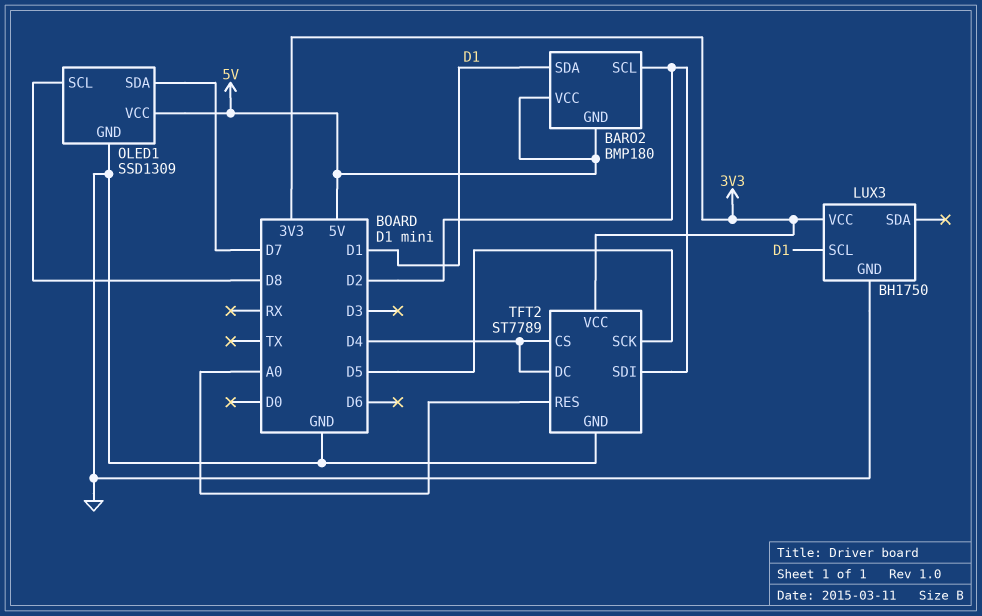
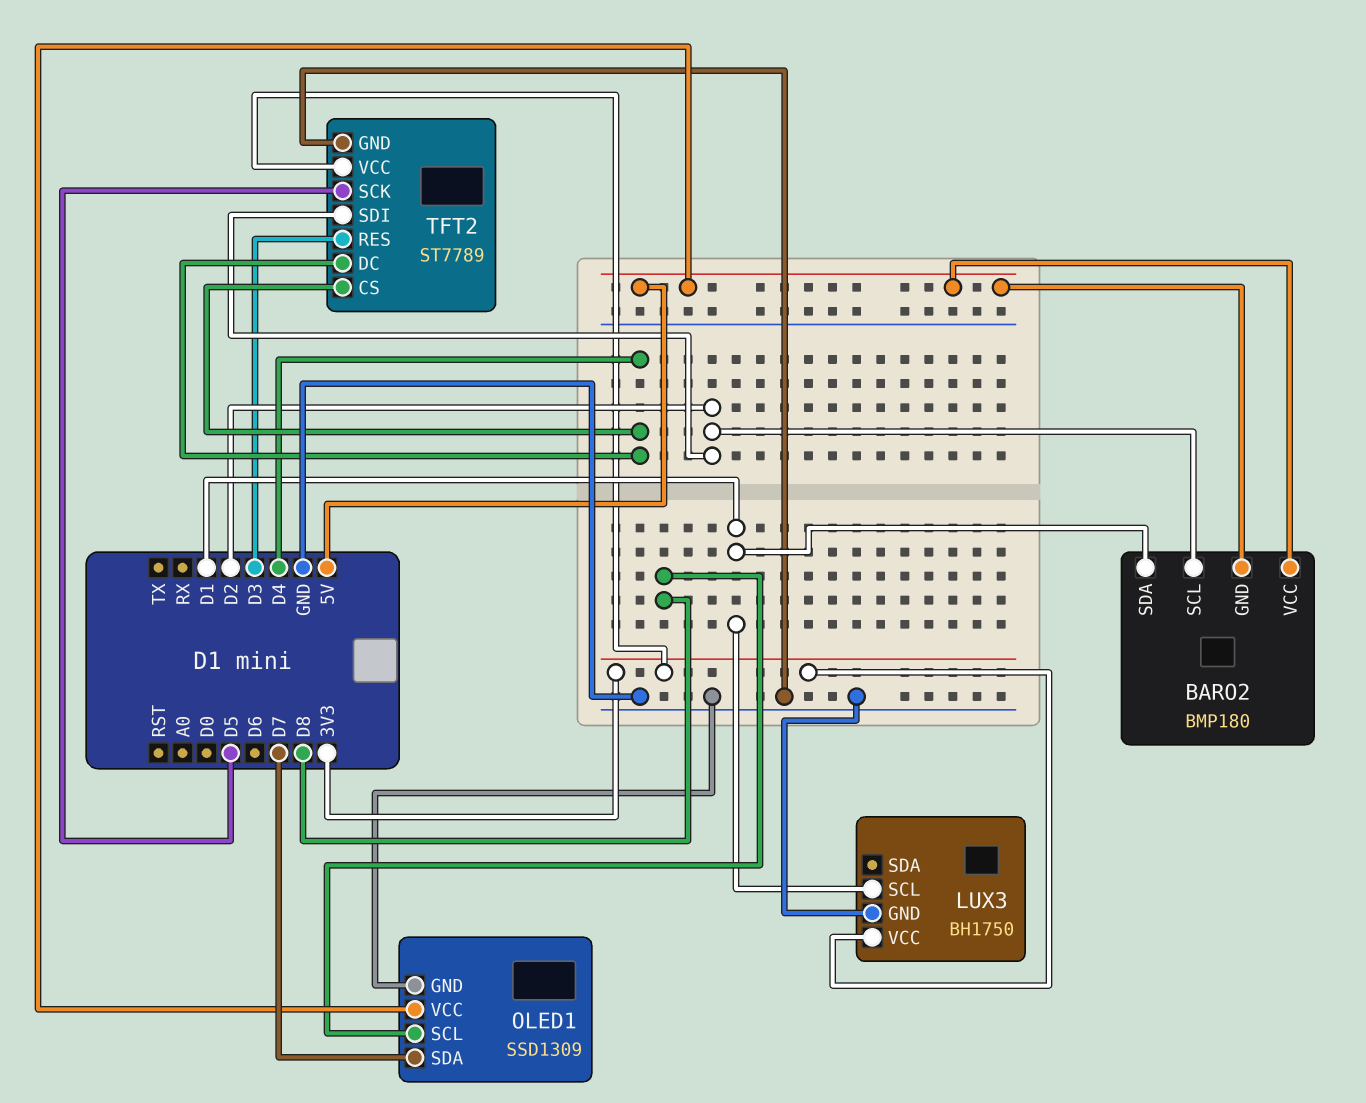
TFT2 pin RES: A0 -> D3

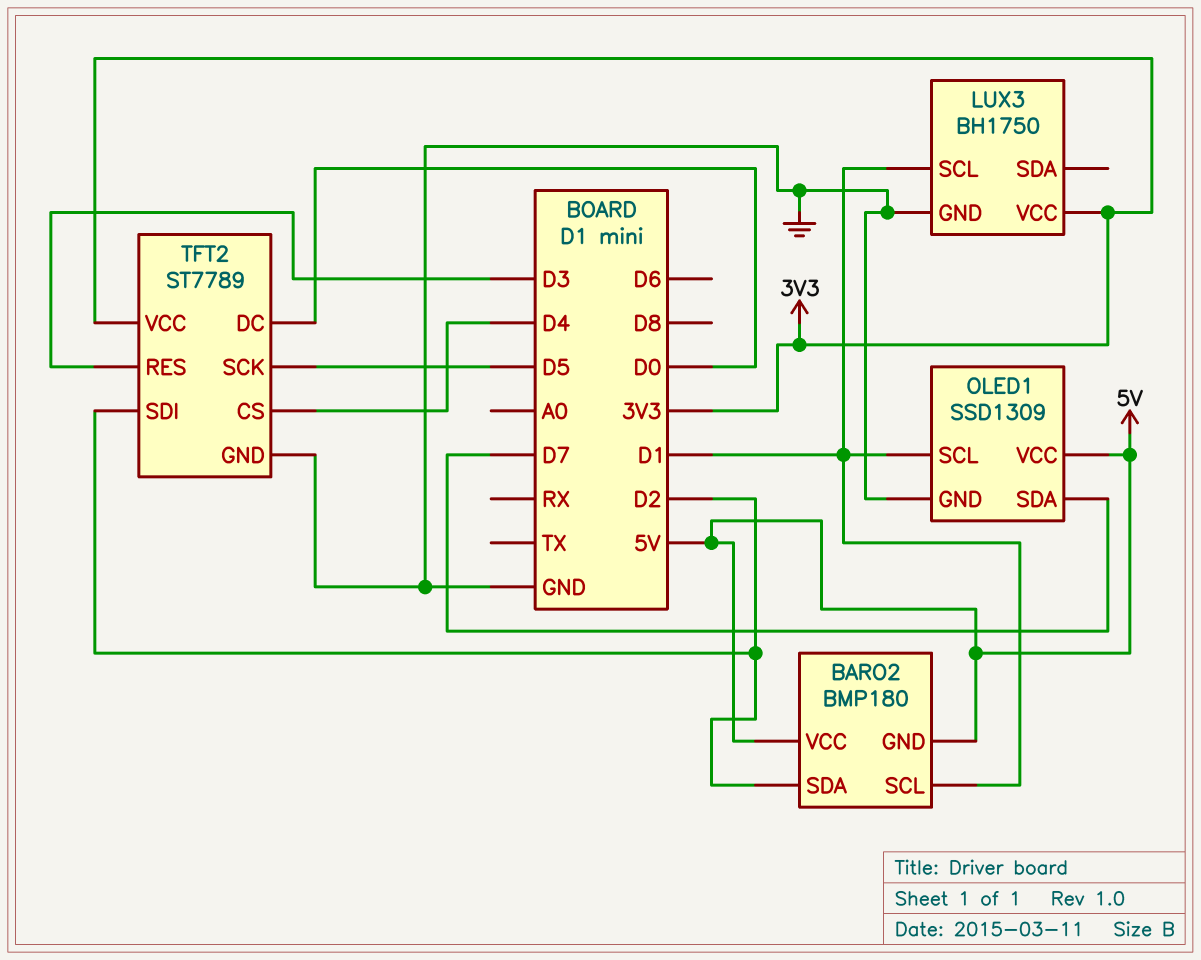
BARO2 pin SCL: D2 -> D1
BARO2 pin SDA: D1 -> D2
OLED1 pin SCL: D8 -> D1
TFT2 pin DC: D4 -> D0

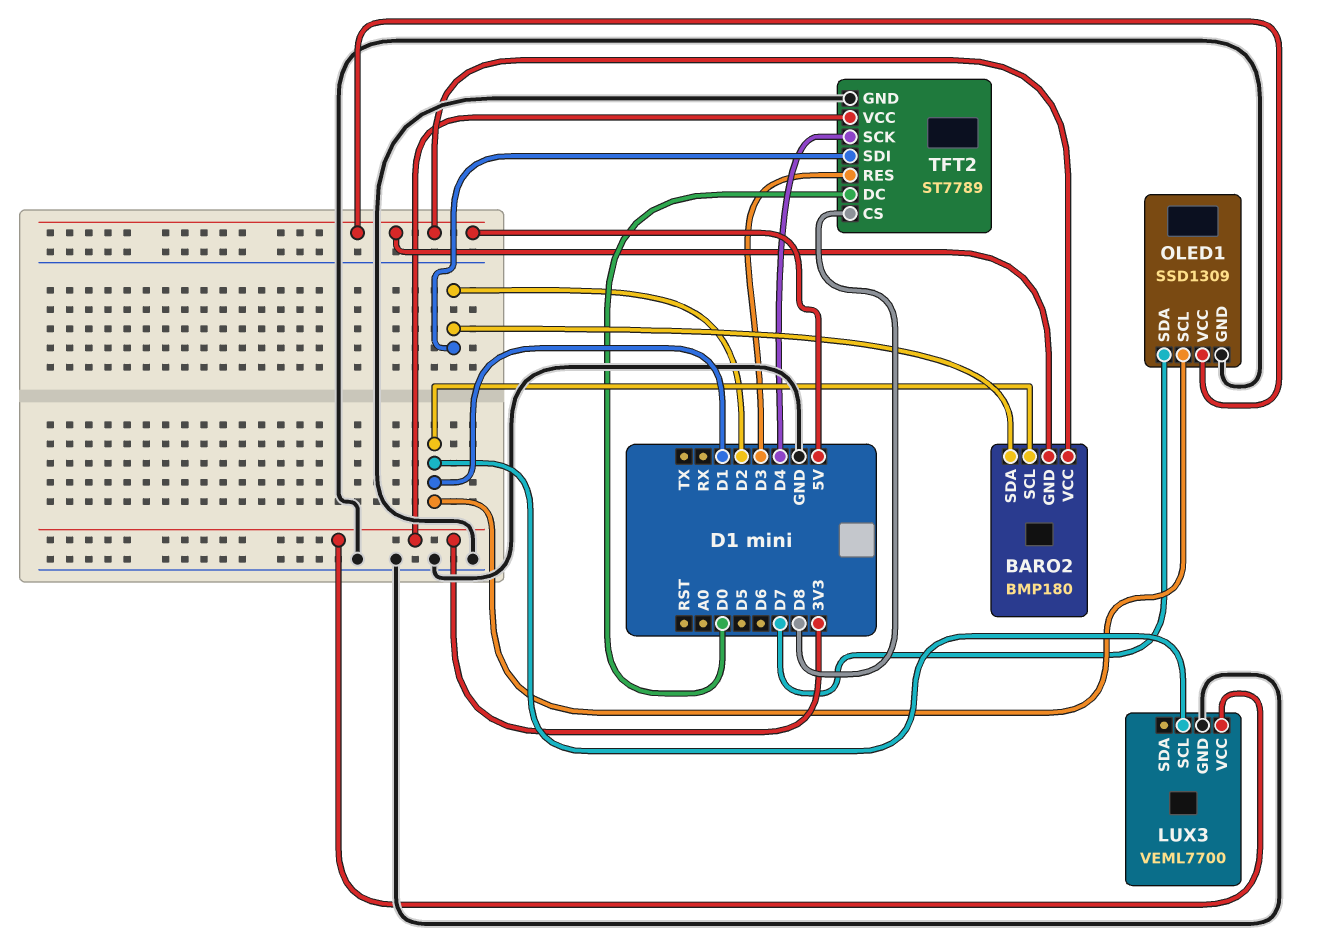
LUX3: BH1750 -> VEML7700
TFT2 pin CS: D4 -> D8
TFT2 pin SCK: D5 -> D4

